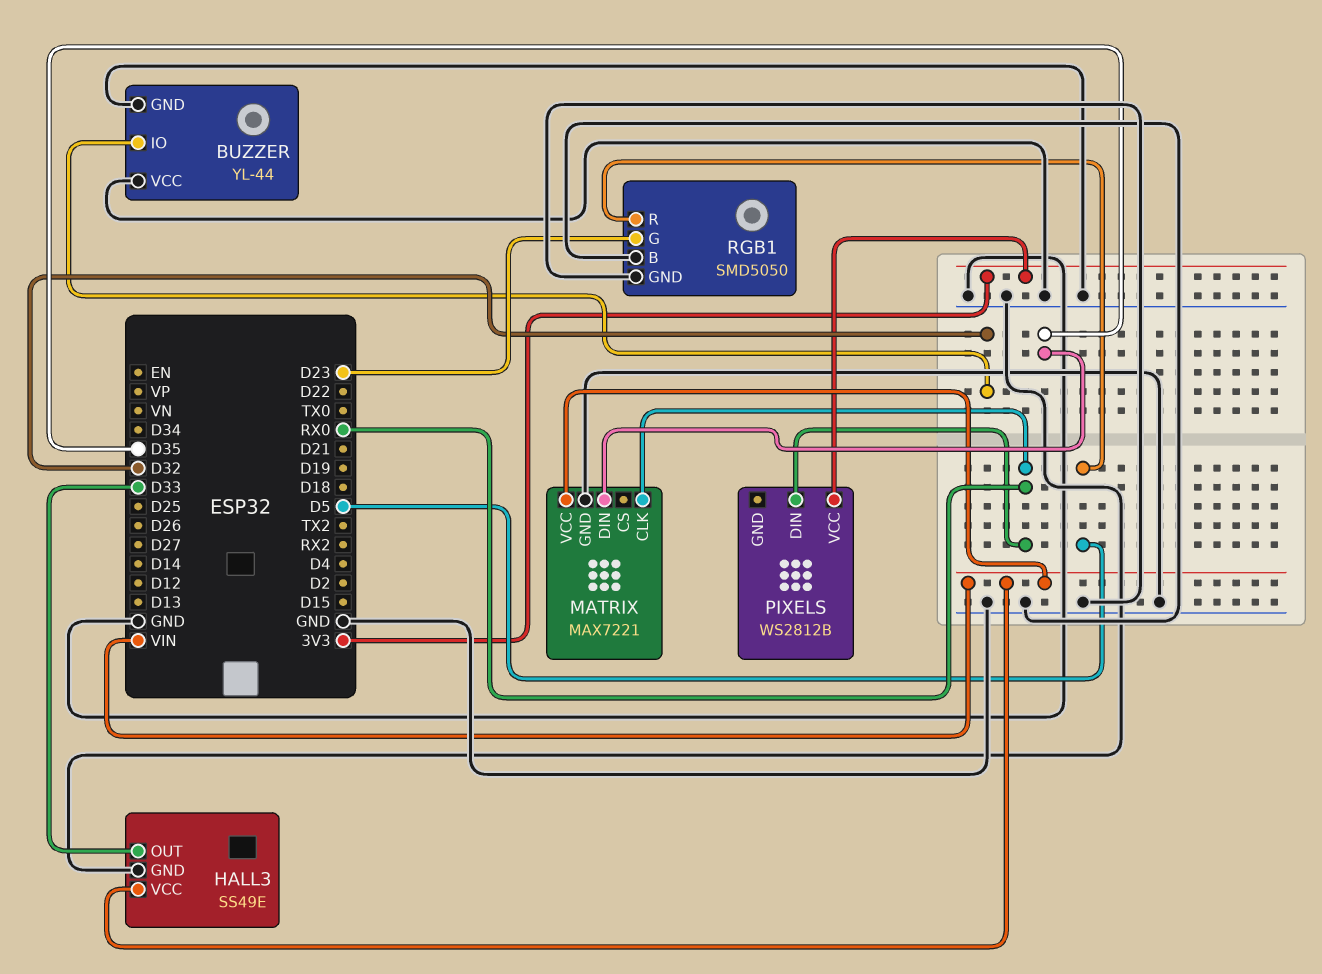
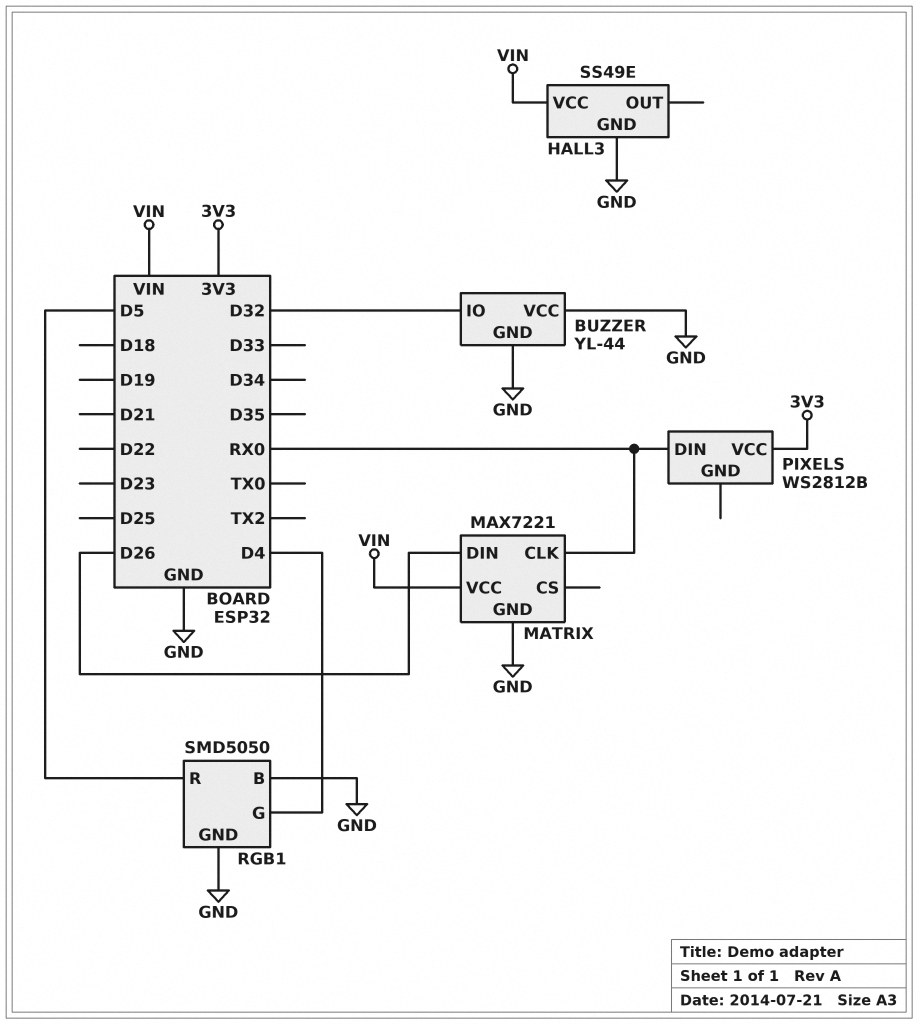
HALL3 pin OUT: D33 -> none
MATRIX pin DIN: D35 -> D26
RGB1 pin G: D23 -> D4

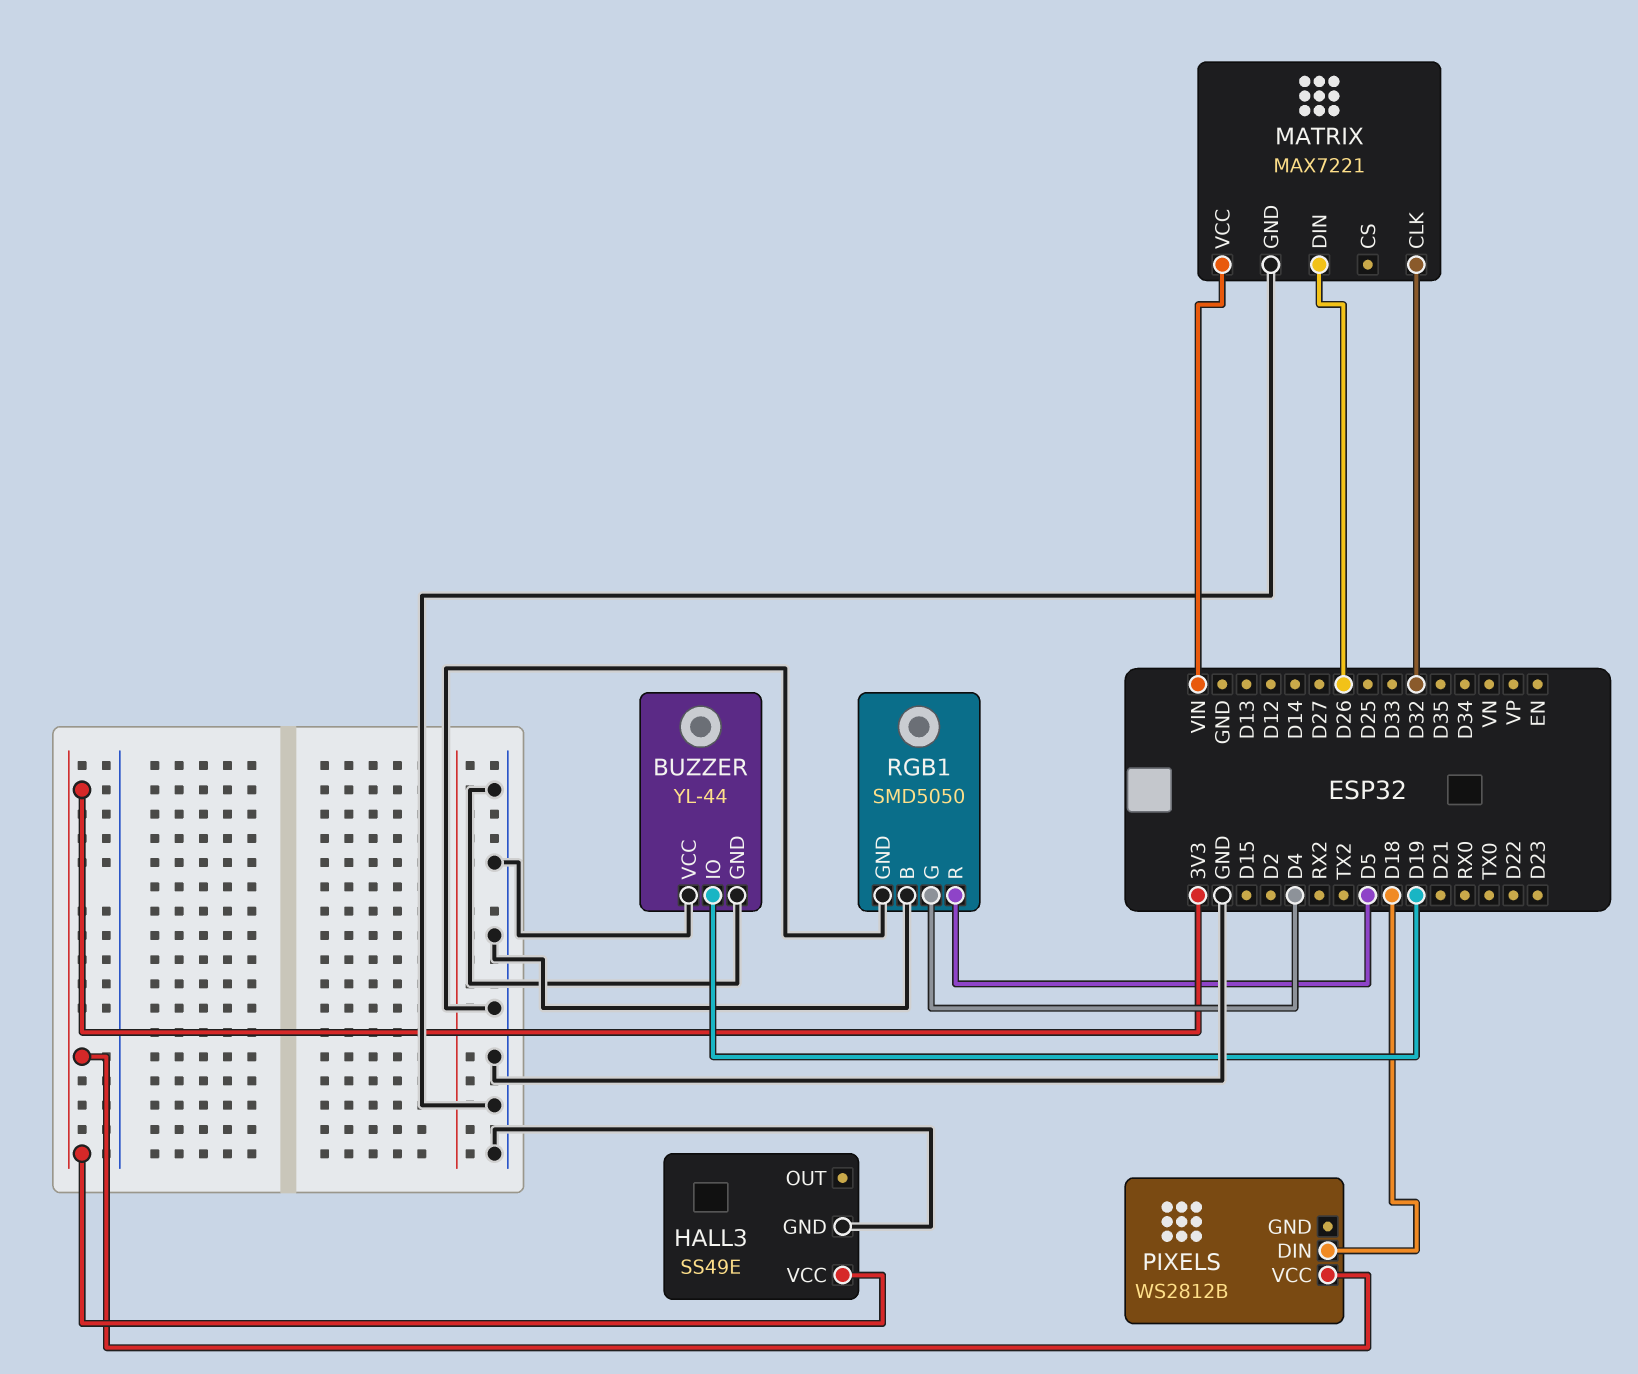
BUZZER pin IO: D32 -> D19
HALL3 pin VCC: VIN -> 3V3
MATRIX pin CLK: RX0 -> D32
PIXELS pin DIN: RX0 -> D18

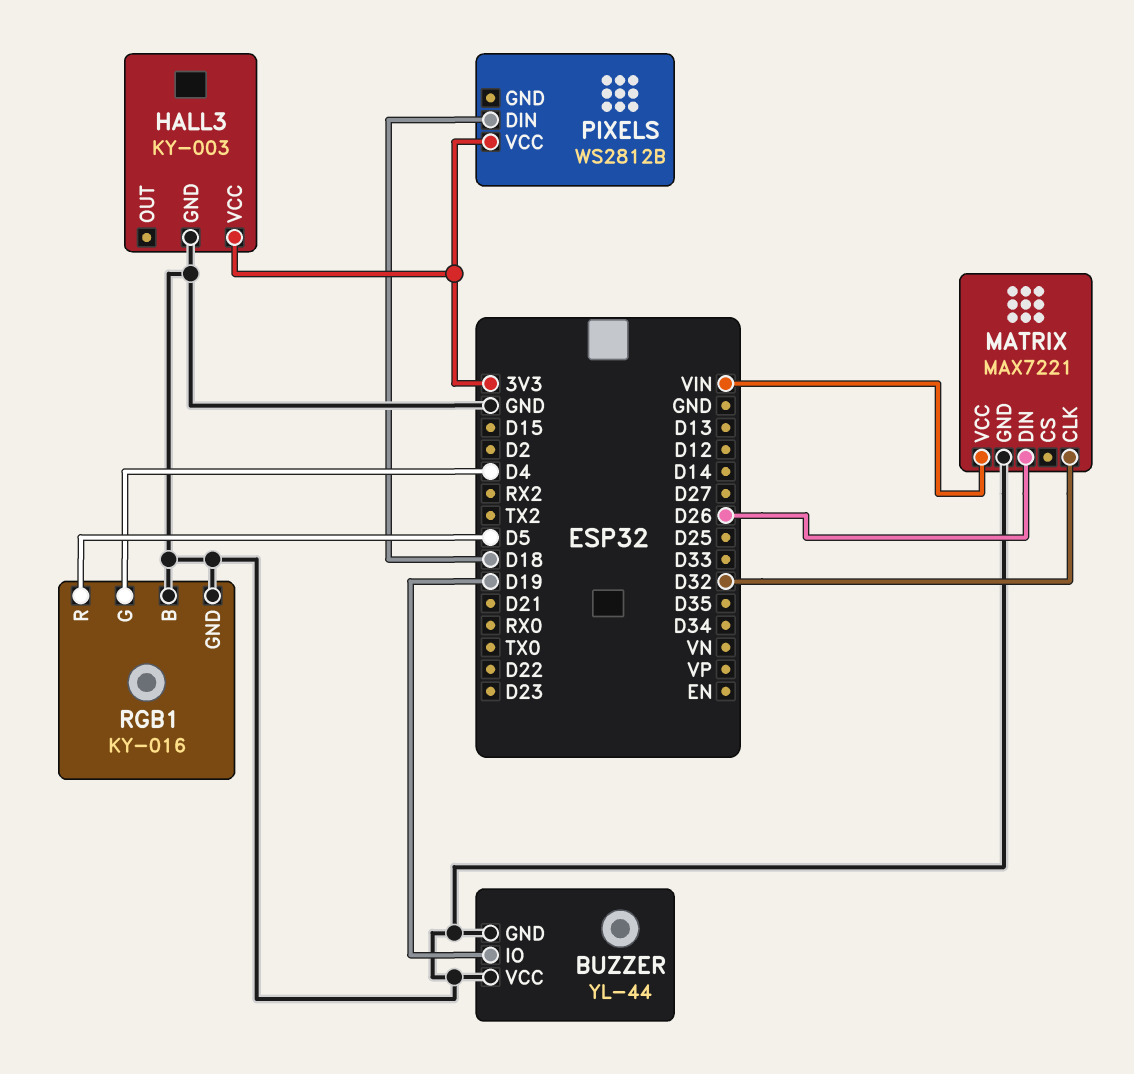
HALL3: SS49E -> KY-003
RGB1: SMD5050 -> KY-016

